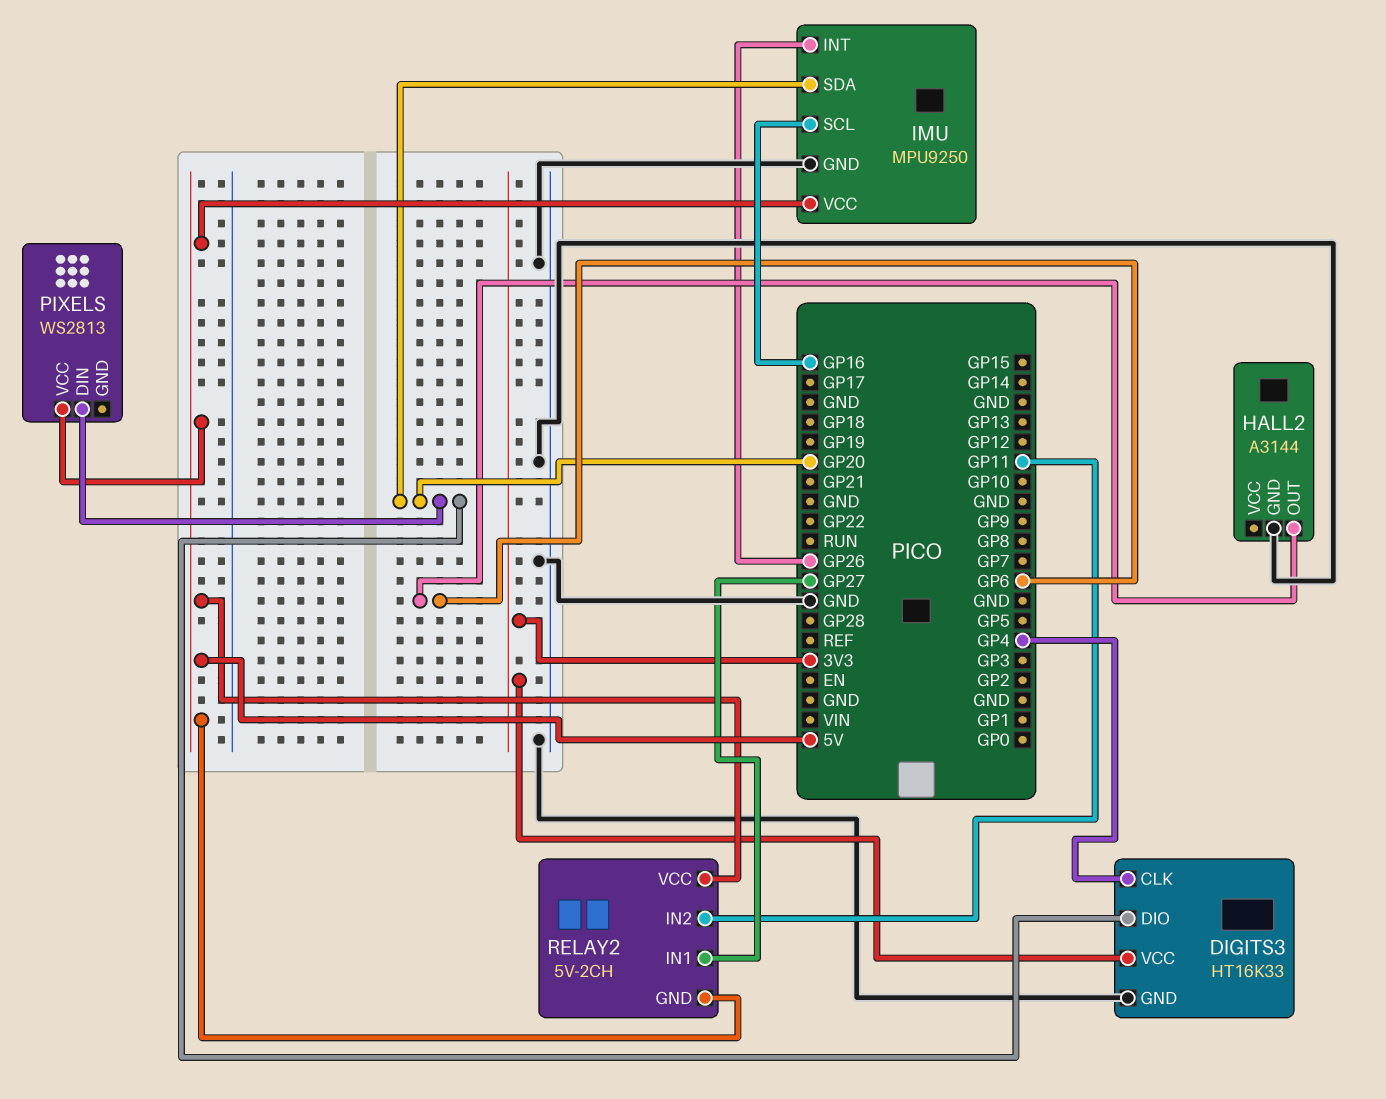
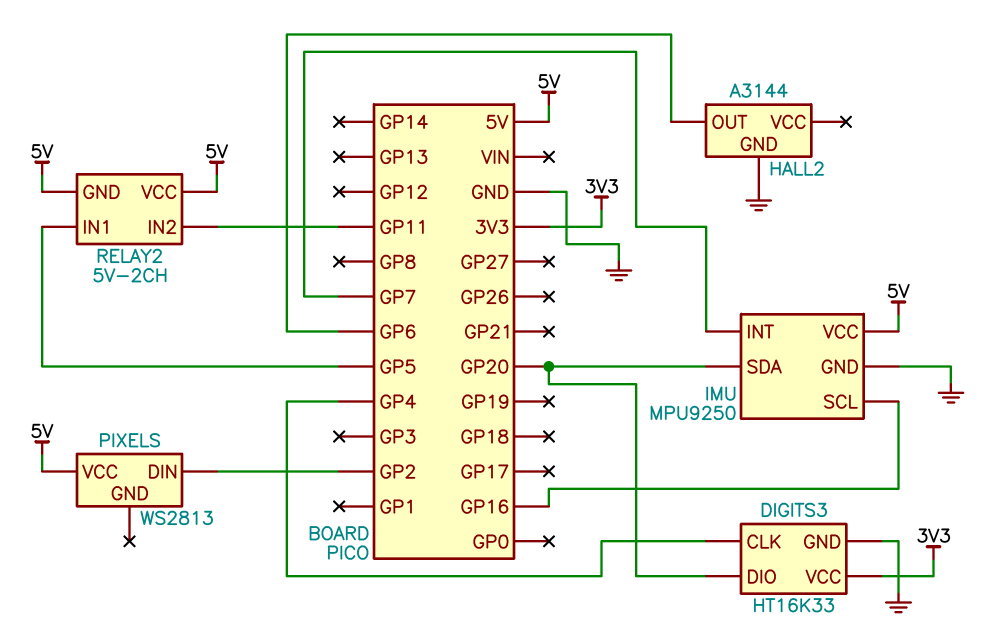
IMU pin INT: GP26 -> GP7
PIXELS pin DIN: GP20 -> GP2
RELAY2 pin IN1: GP27 -> GP5

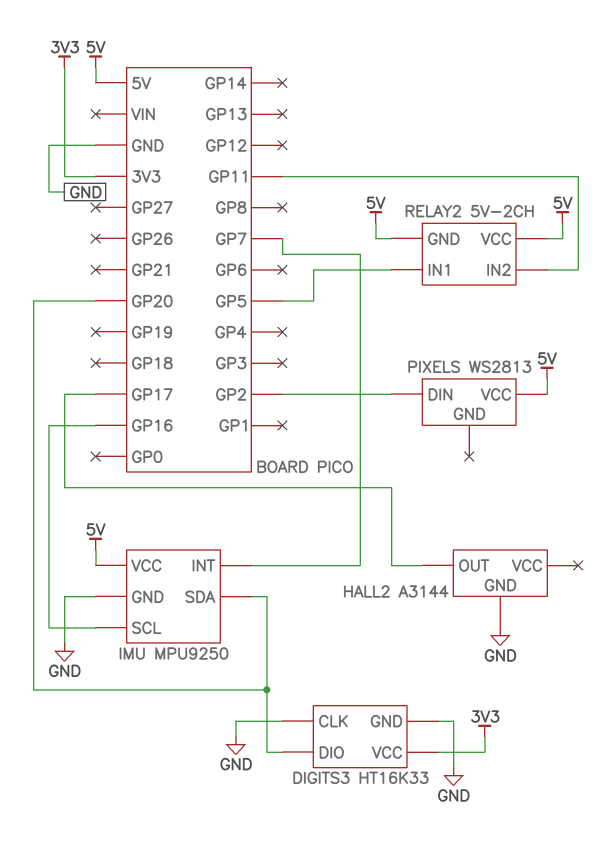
DIGITS3 pin CLK: GP4 -> GND
HALL2 pin OUT: GP6 -> GP17

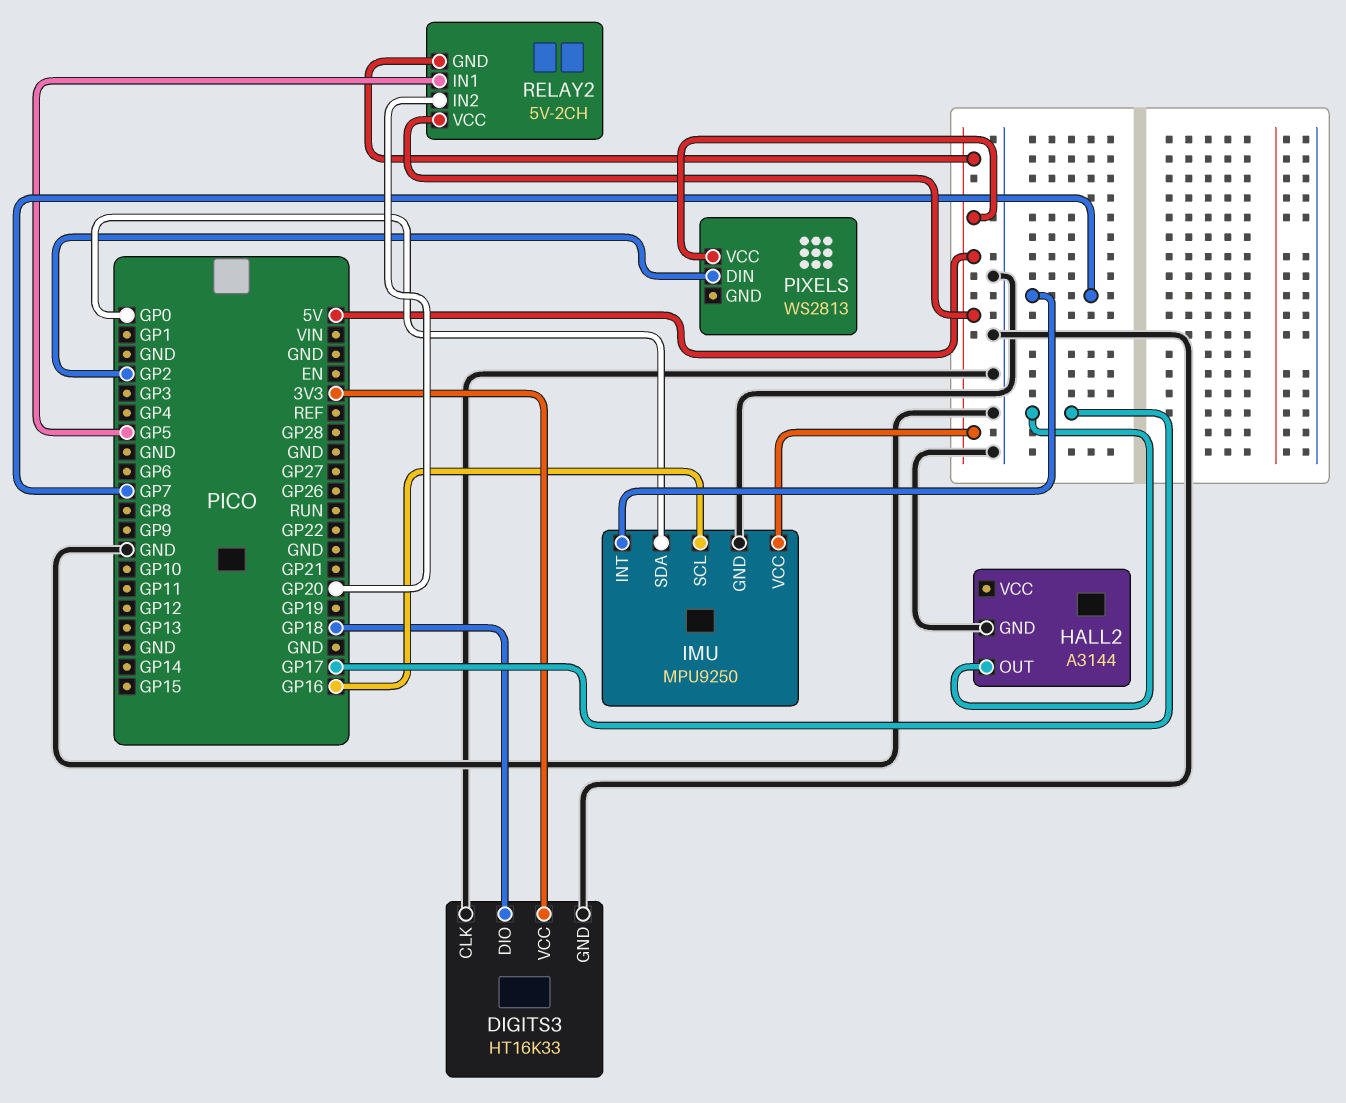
DIGITS3 pin DIO: GP20 -> GP18
IMU pin SDA: GP20 -> GP0
RELAY2 pin IN2: GP11 -> GP20

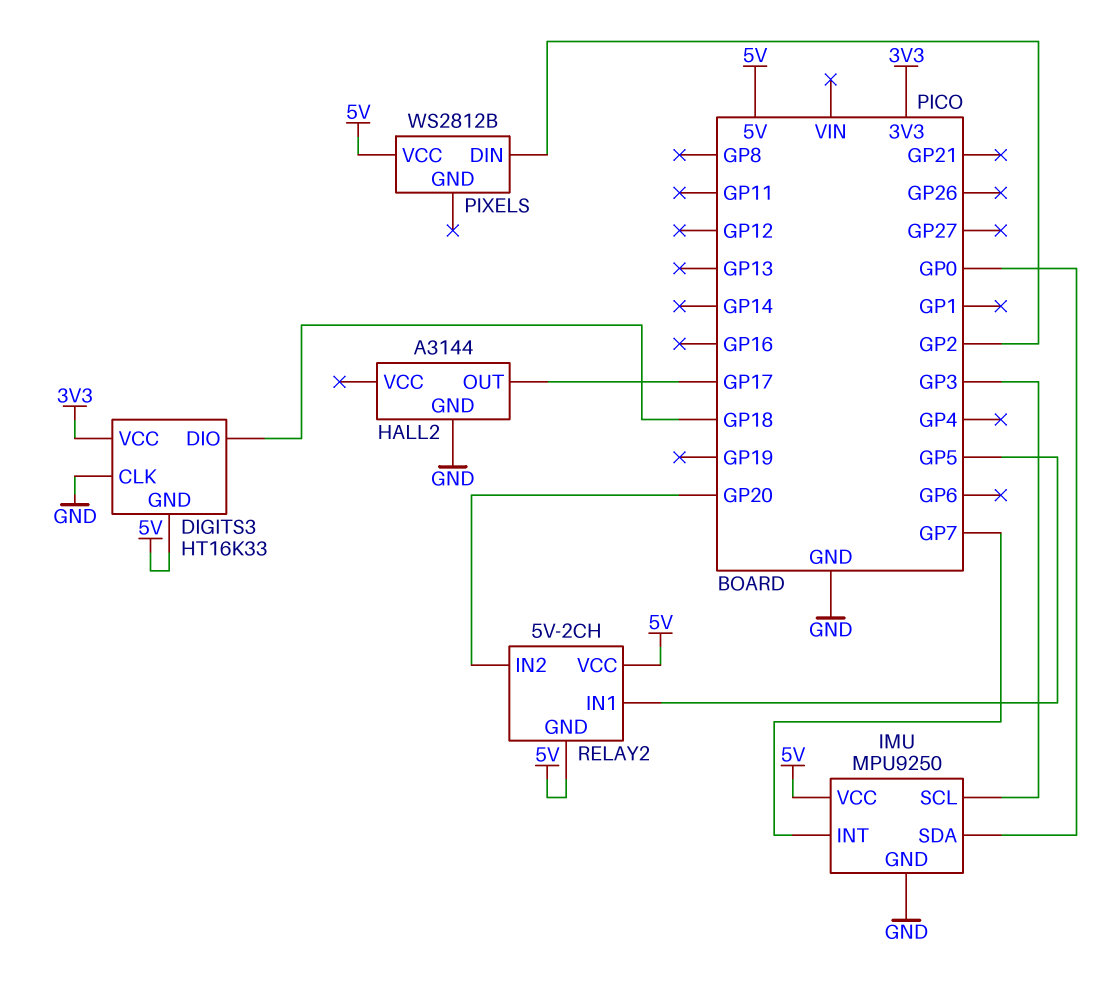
DIGITS3 pin GND: GND -> 5V
IMU pin SCL: GP16 -> GP3
PIXELS: WS2813 -> WS2812B

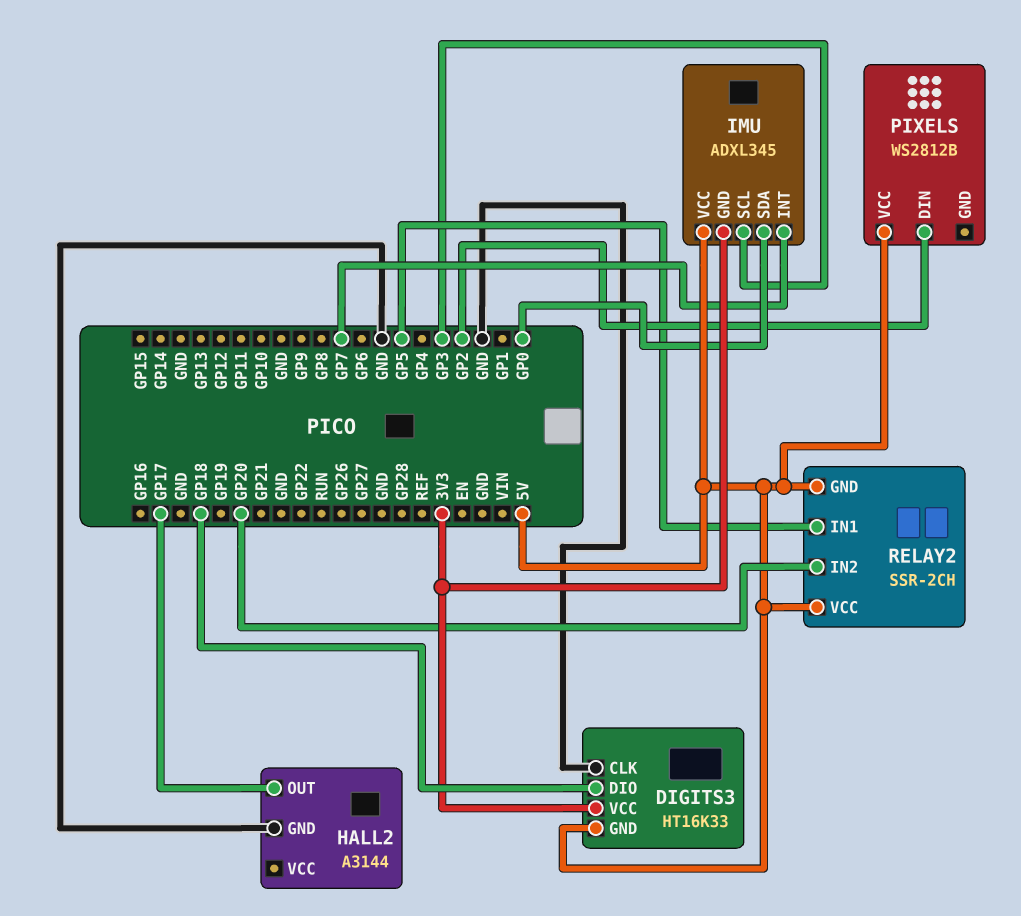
IMU: MPU9250 -> ADXL345
IMU pin GND: GND -> 3V3
RELAY2: 5V-2CH -> SSR-2CH

